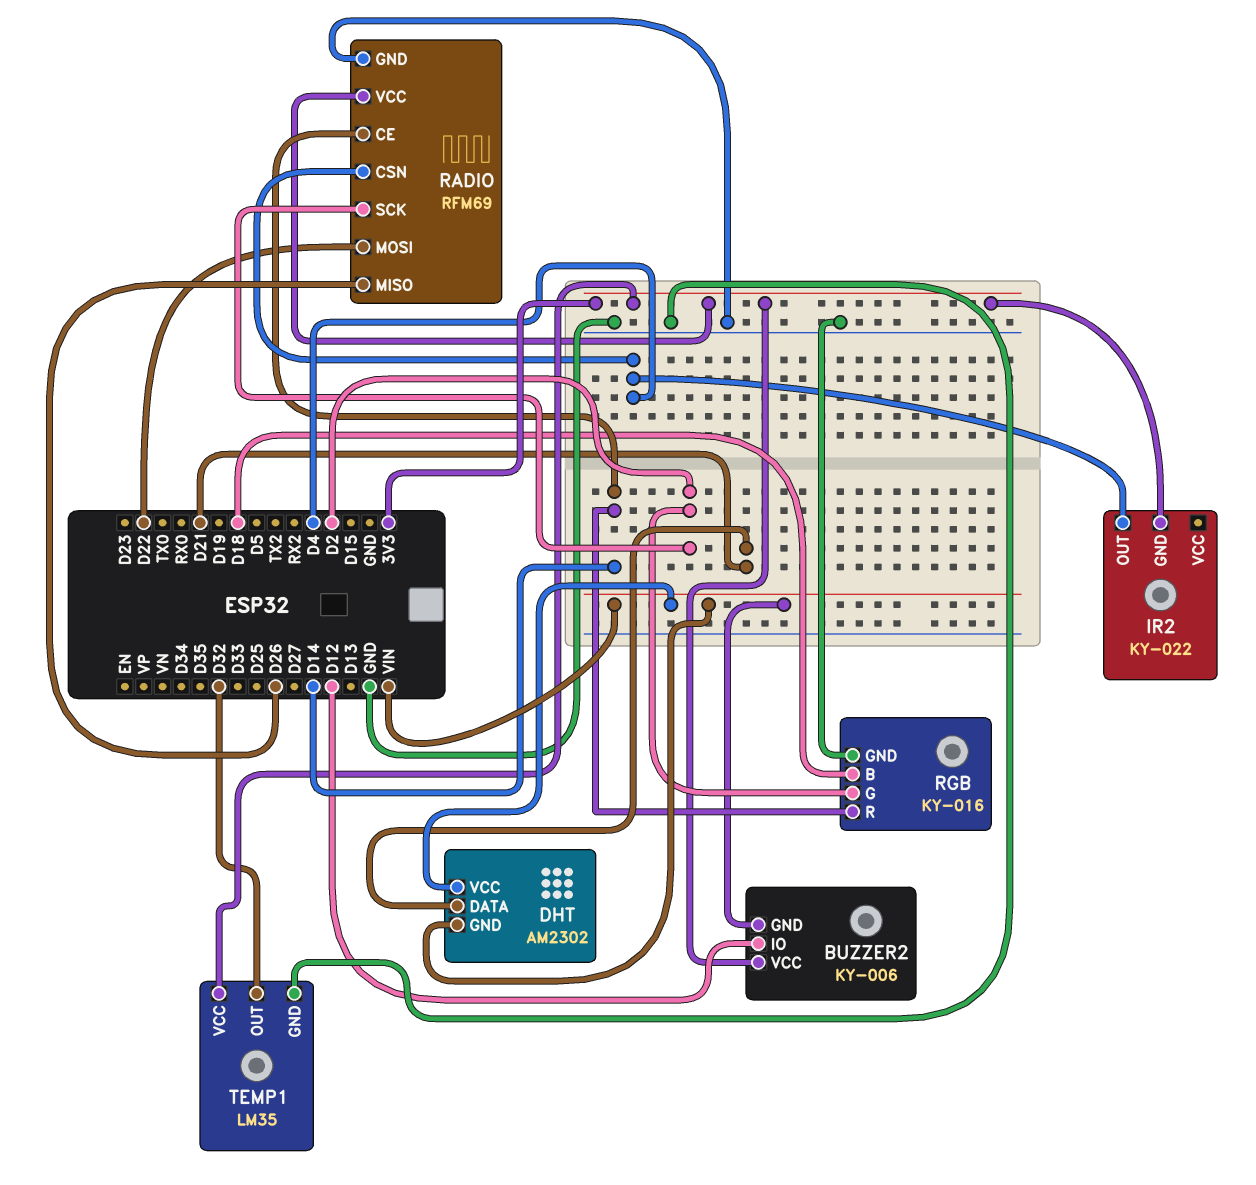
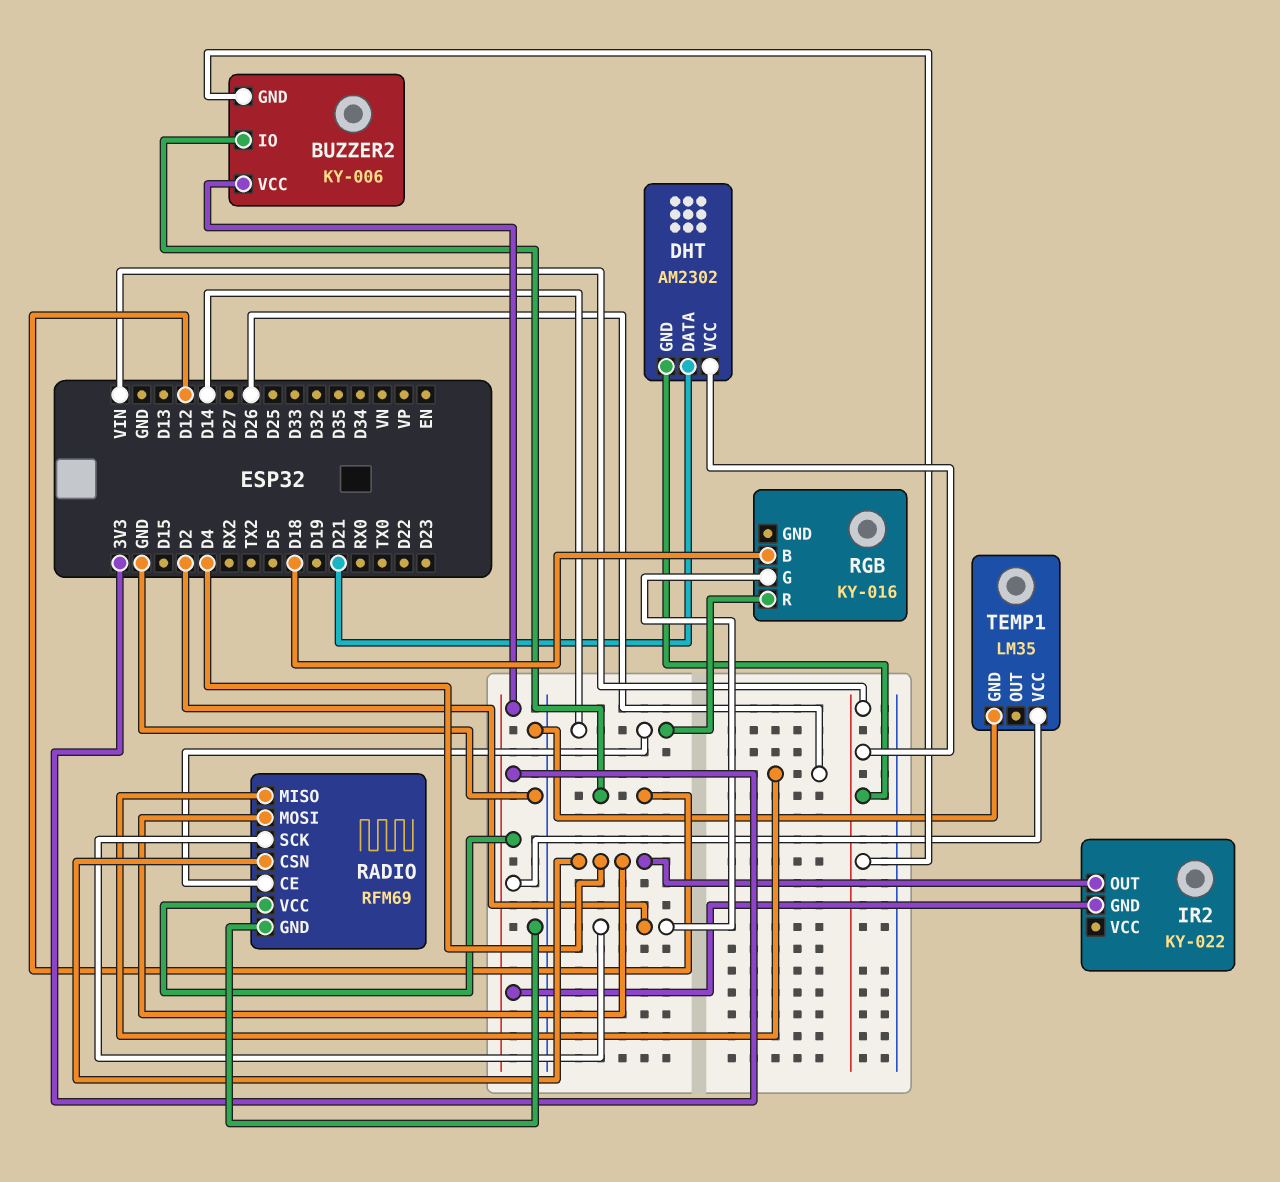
RADIO pin MOSI: D22 -> D4
RGB pin GND: GND -> none
TEMP1 pin OUT: D32 -> none

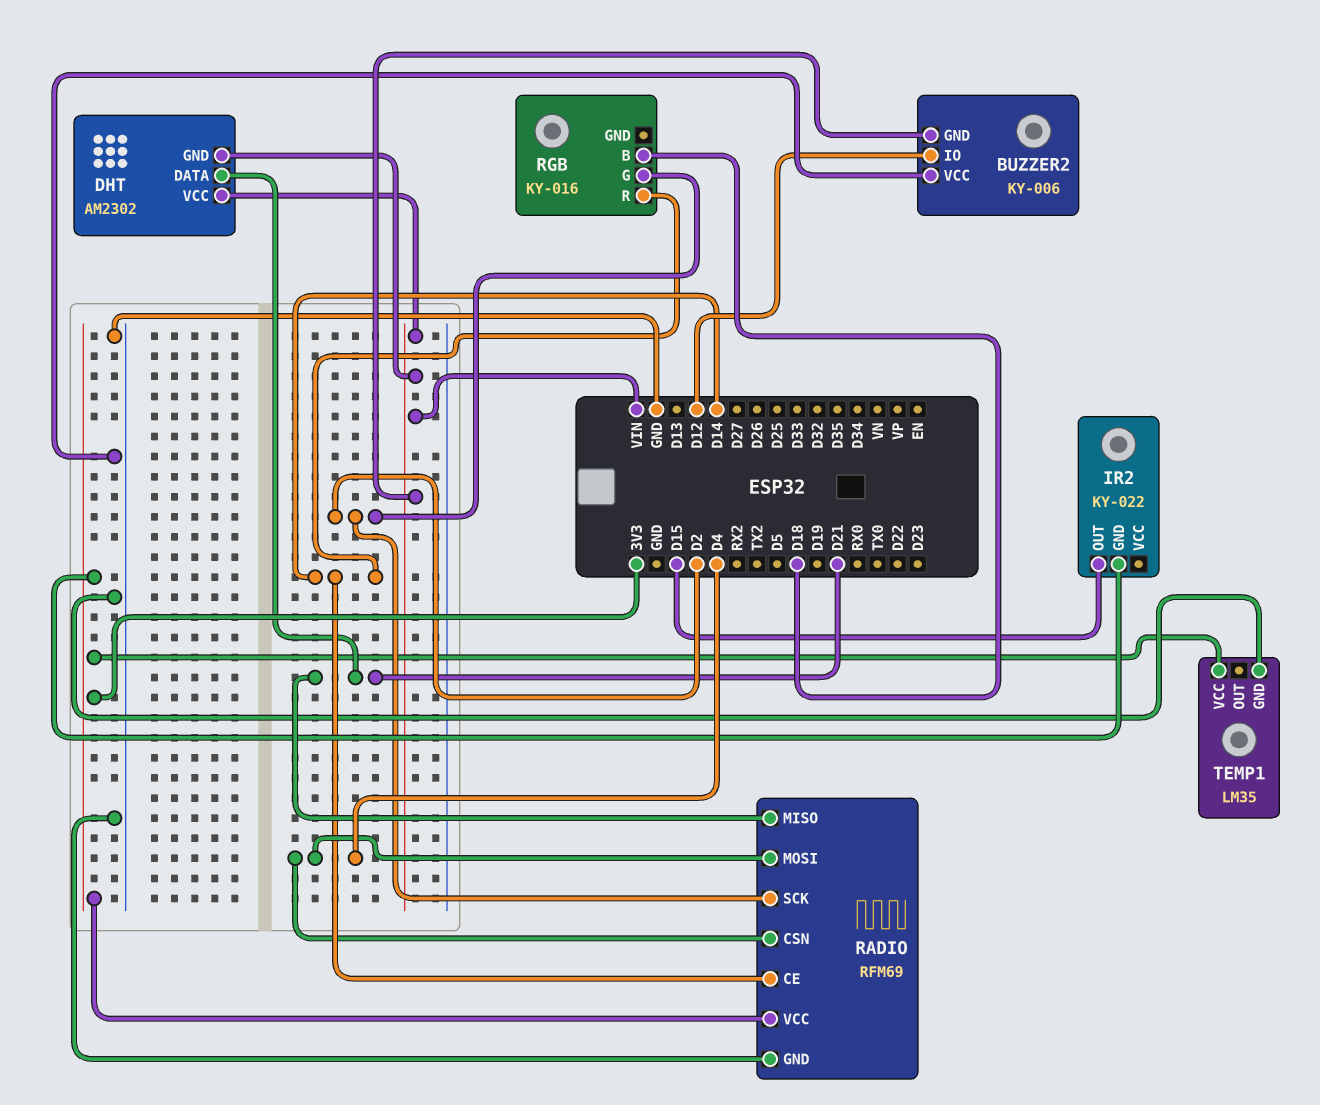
BUZZER2 pin VCC: 3V3 -> GND
IR2 pin OUT: D4 -> D15
RADIO pin MISO: D26 -> D21

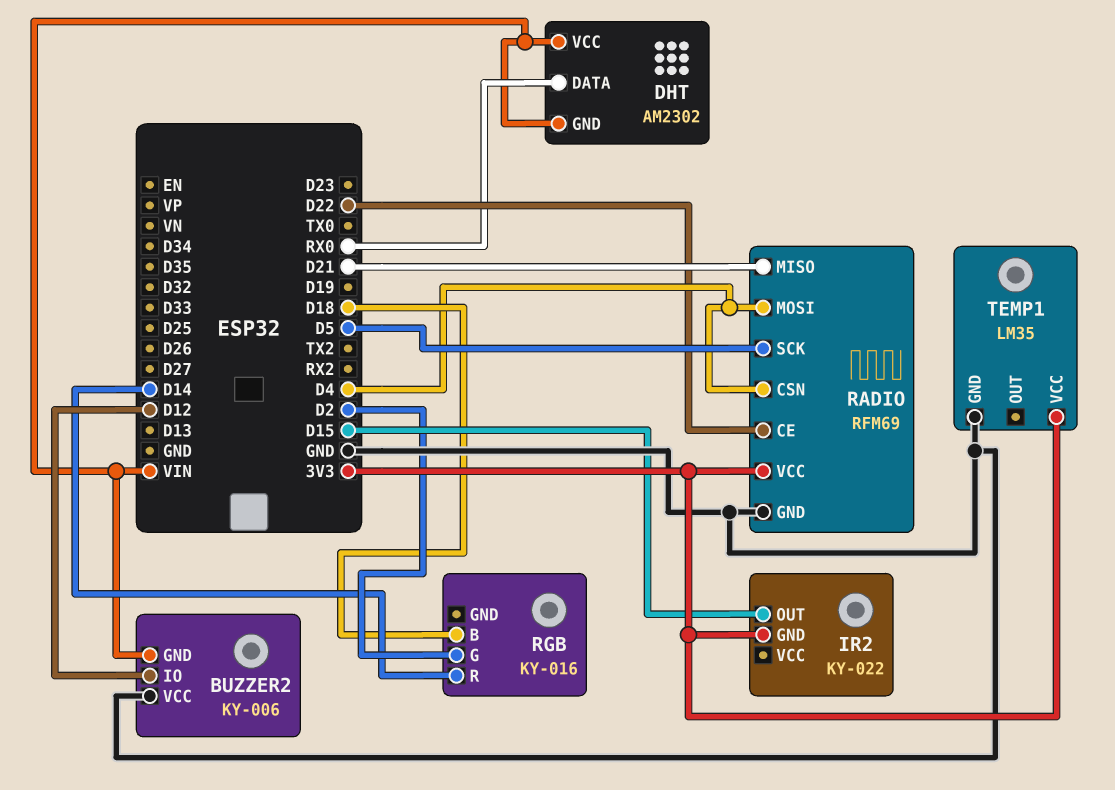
DHT pin DATA: D21 -> RX0
RADIO pin CE: D14 -> D22
RADIO pin SCK: D2 -> D5

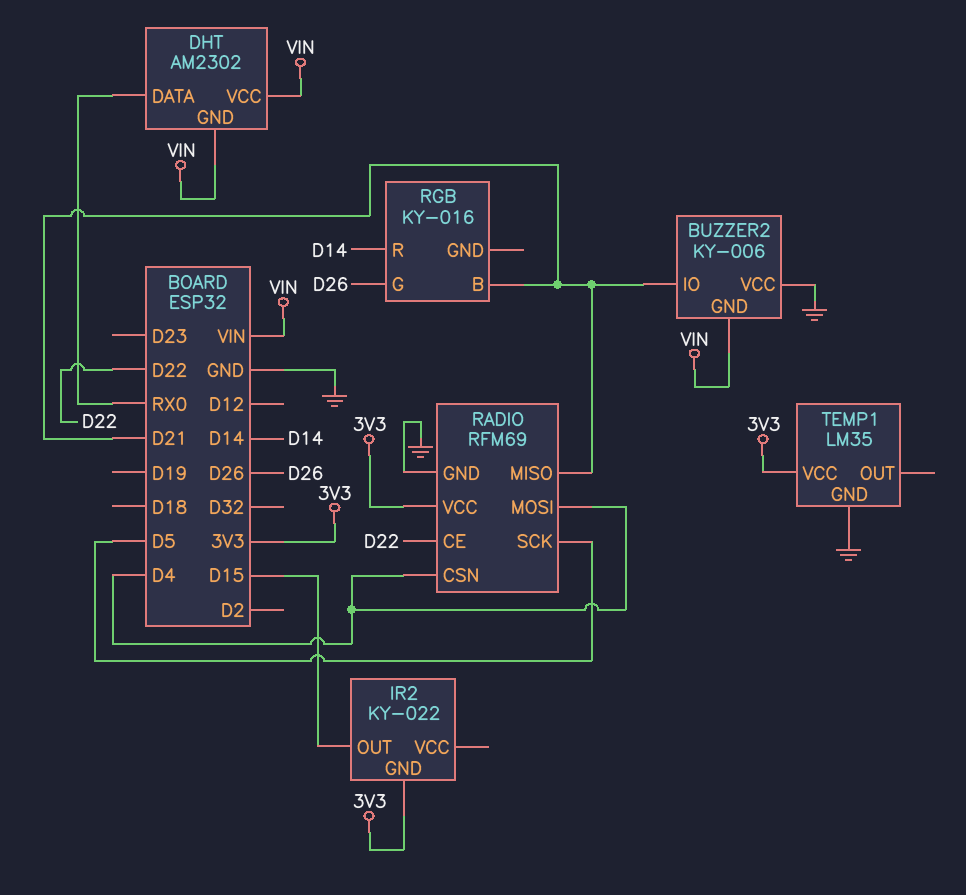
BUZZER2 pin IO: D12 -> D21
RGB pin B: D18 -> D21
RGB pin G: D2 -> D26

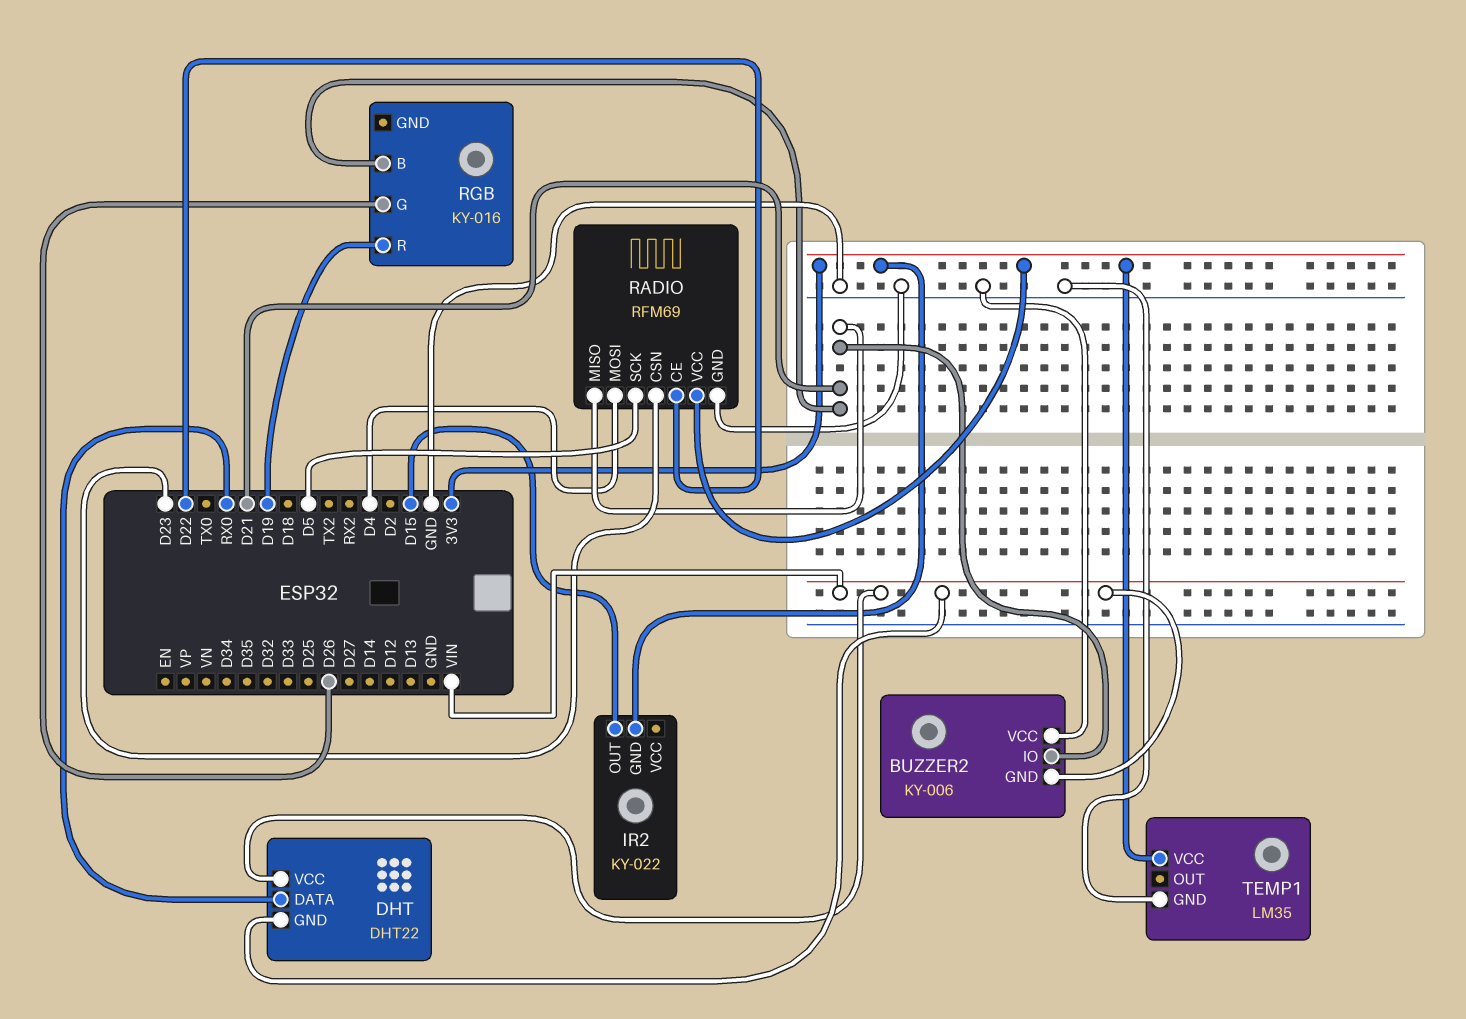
DHT: AM2302 -> DHT22
RADIO pin CSN: D4 -> D23
RGB pin R: D14 -> D19

